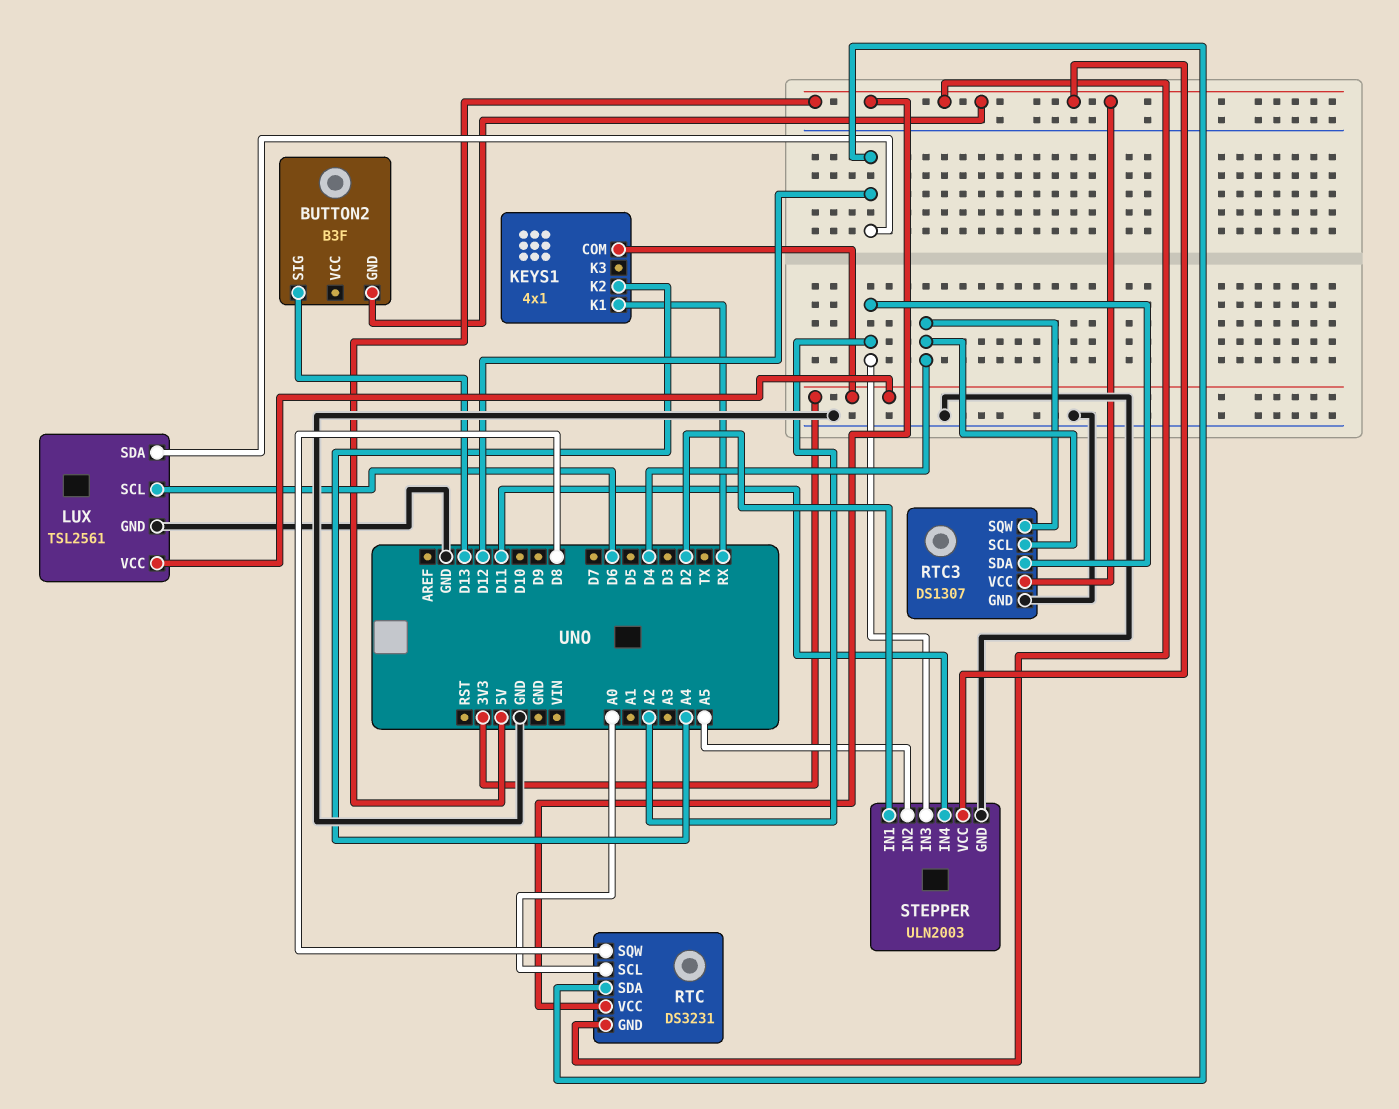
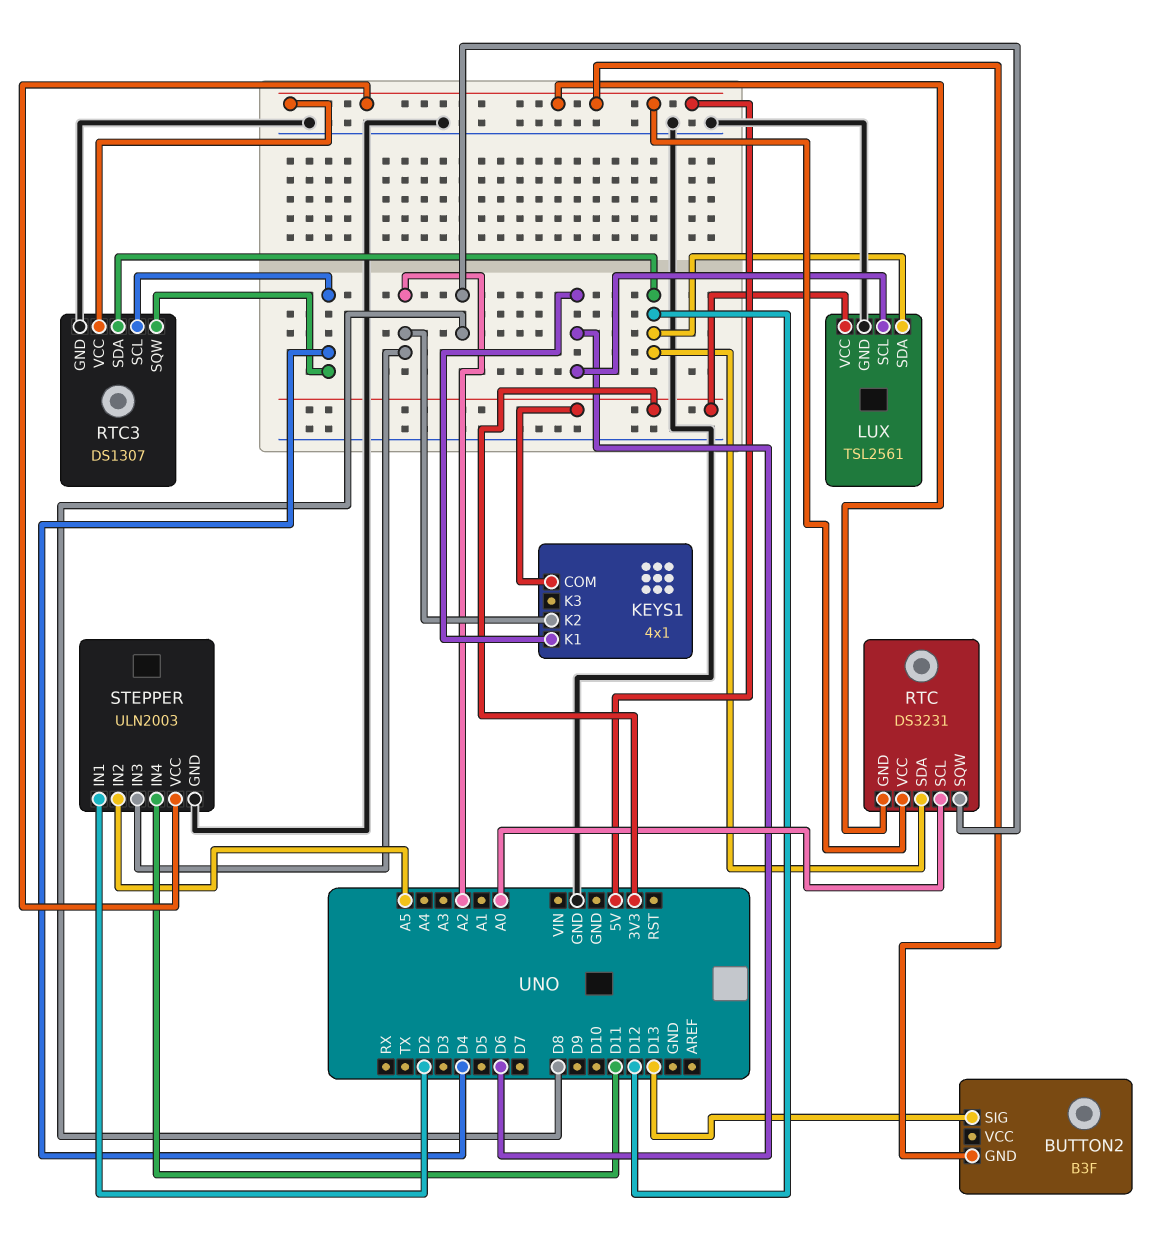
KEYS1 pin K1: RX -> D6
KEYS1 pin K2: A4 -> A2
RTC3 pin SDA: A2 -> D12

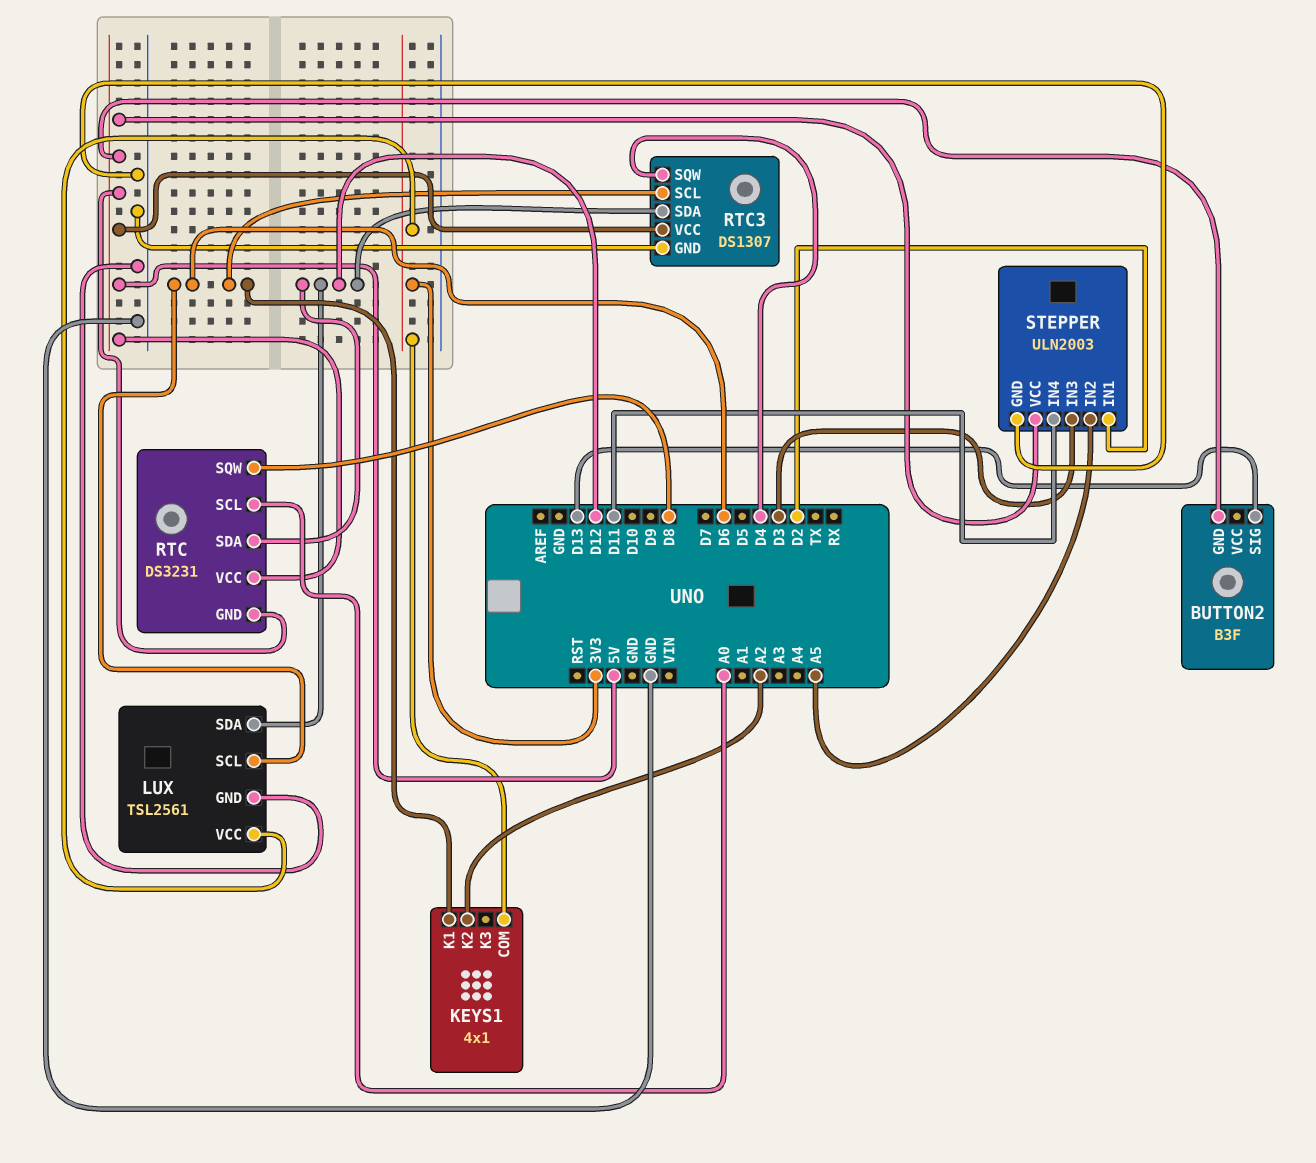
RTC3 pin SCL: D4 -> D6
STEPPER pin IN3: A2 -> D3

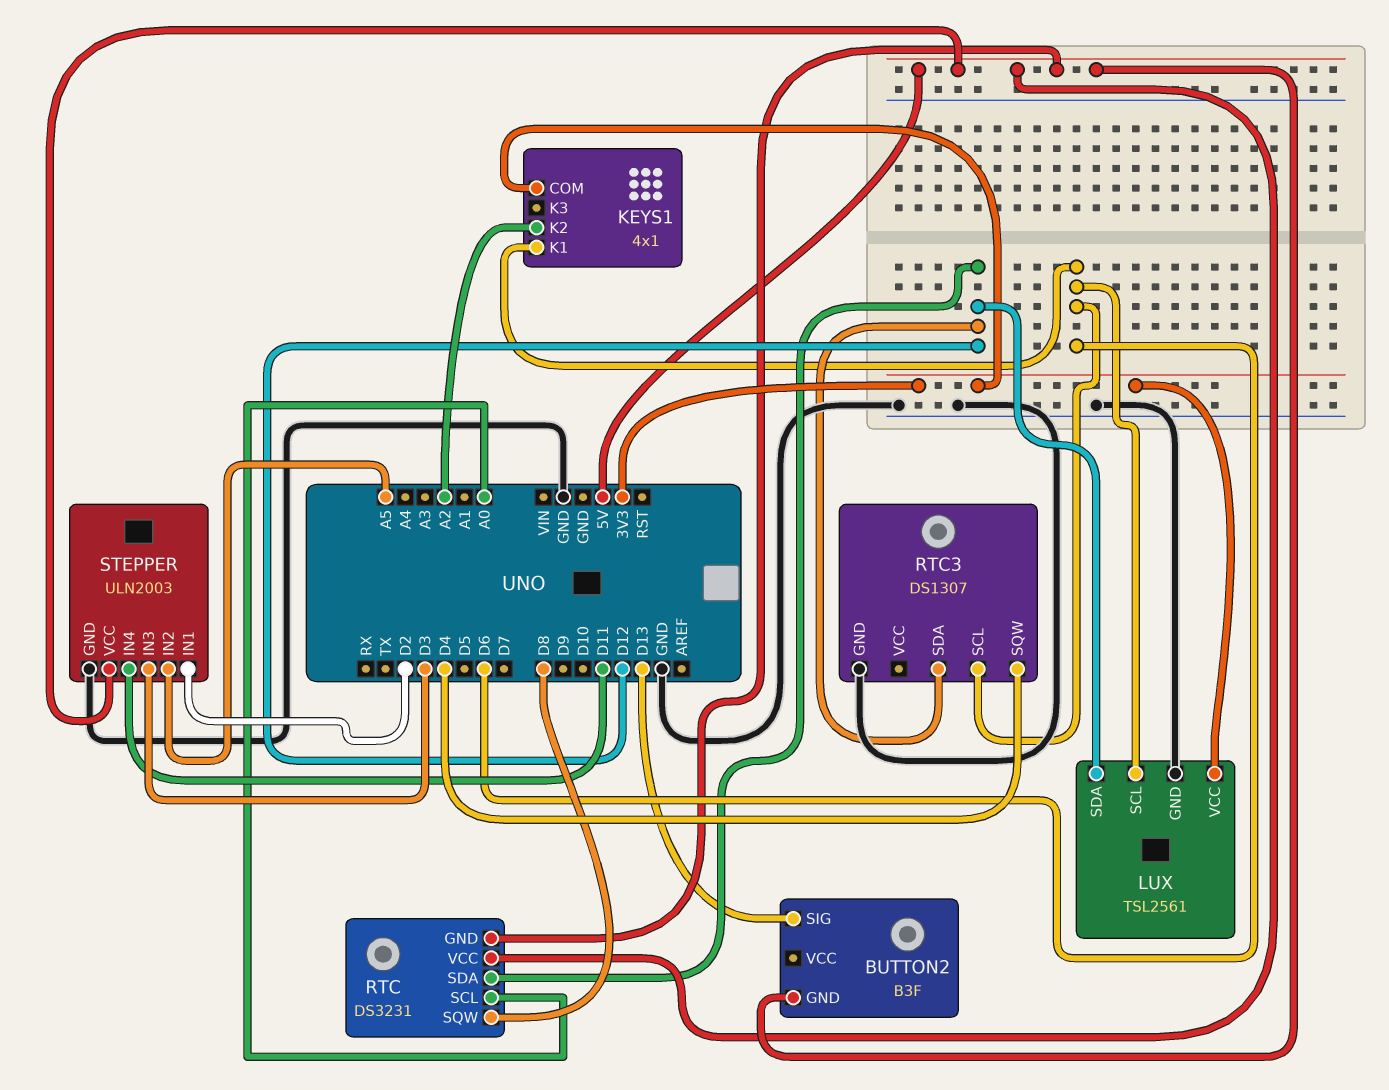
RTC3 pin VCC: 5V -> none

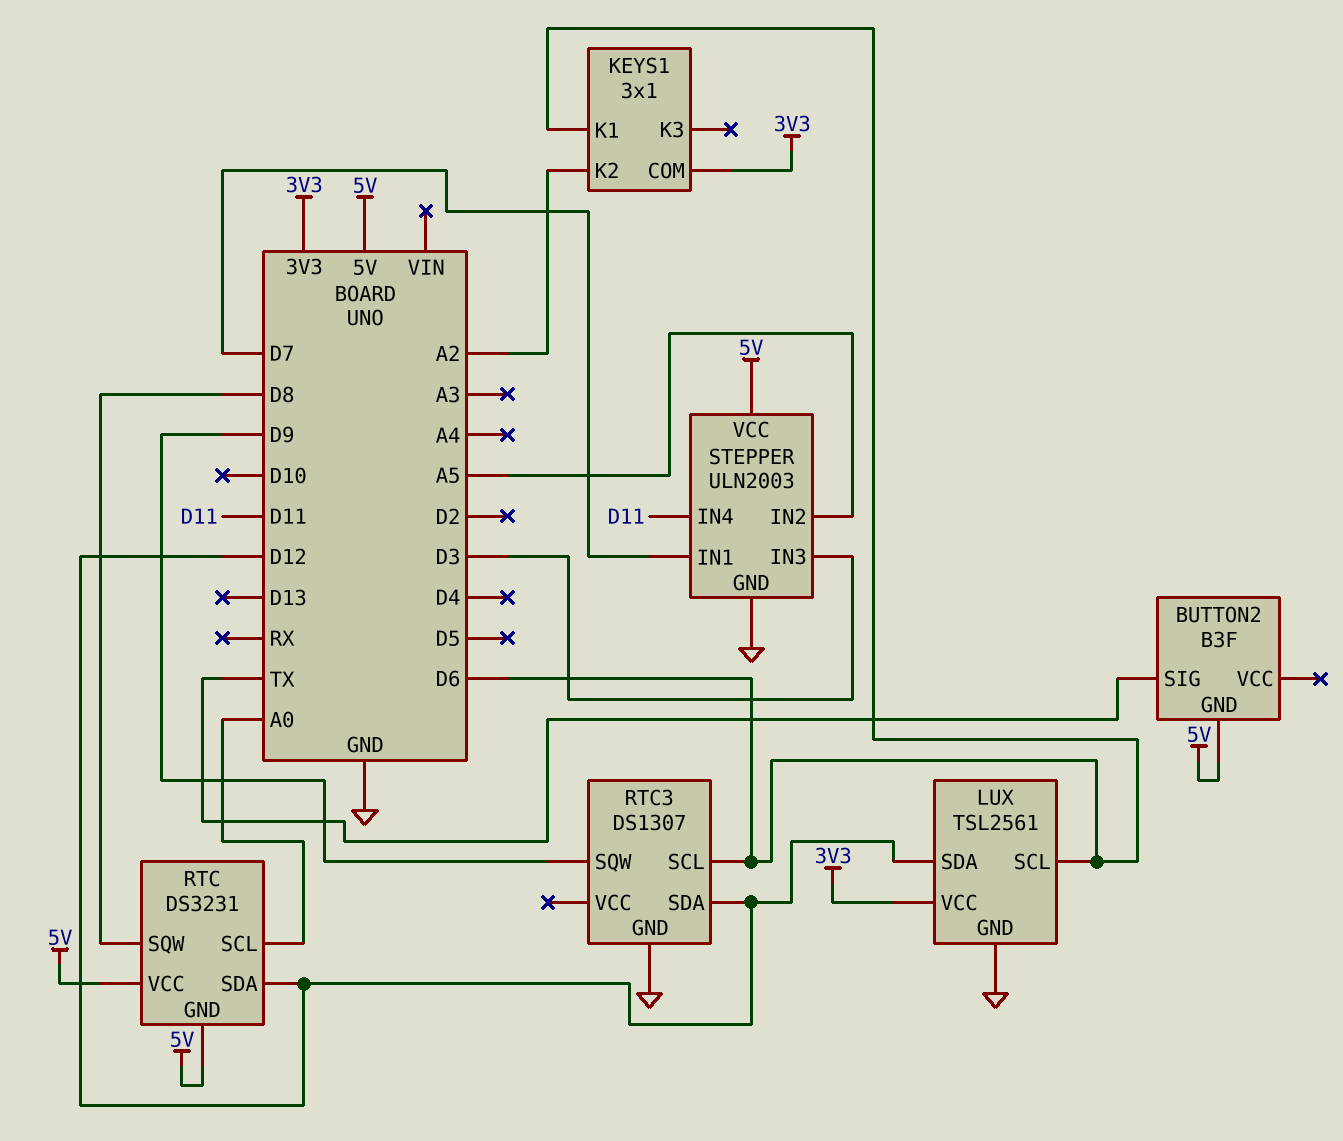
BUTTON2 pin SIG: D13 -> TX
KEYS1: 4x1 -> 3x1
RTC3 pin SQW: D4 -> D9
STEPPER pin IN1: D2 -> D7

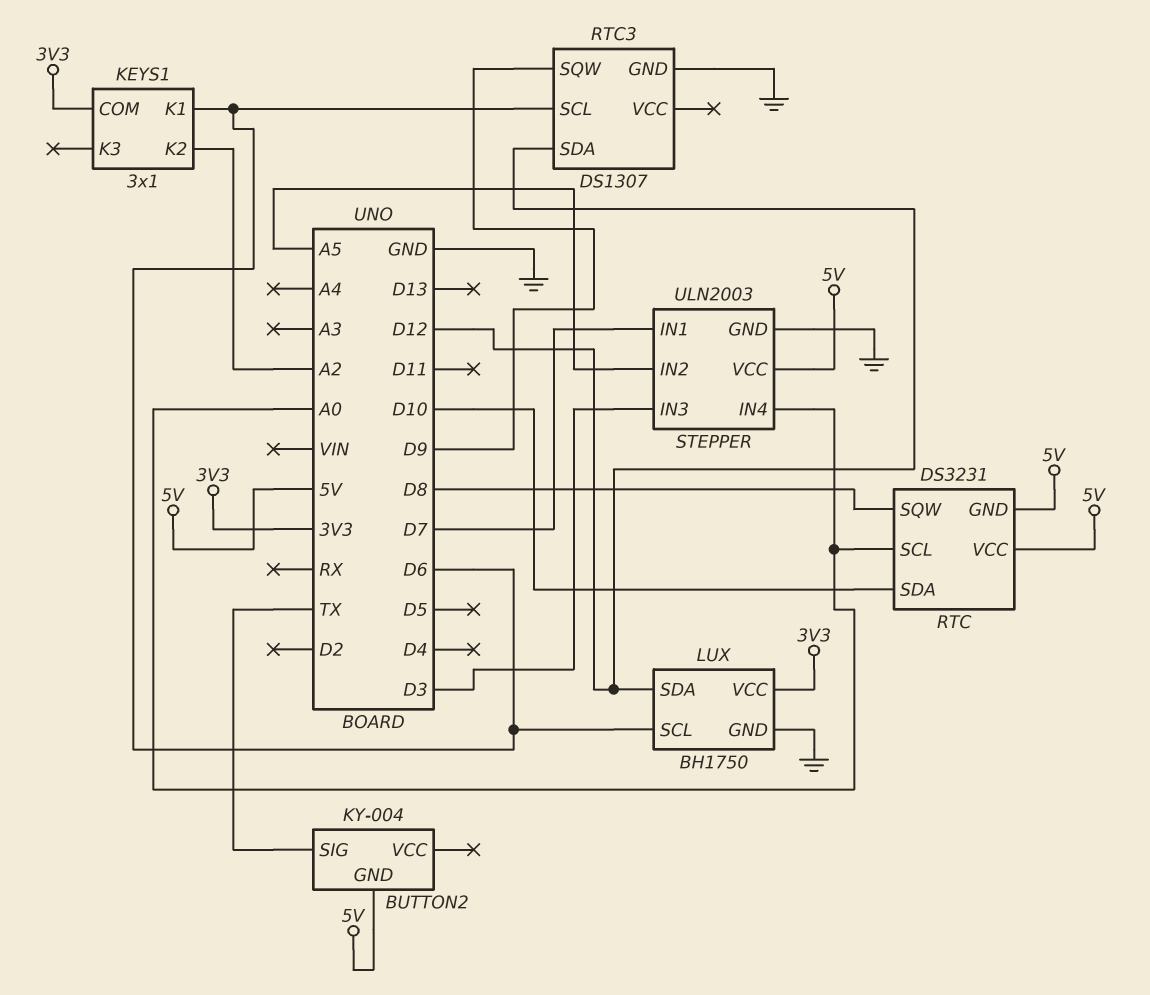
BUTTON2: B3F -> KY-004
LUX: TSL2561 -> BH1750
RTC pin SDA: D12 -> D10
STEPPER pin IN4: D11 -> A0

